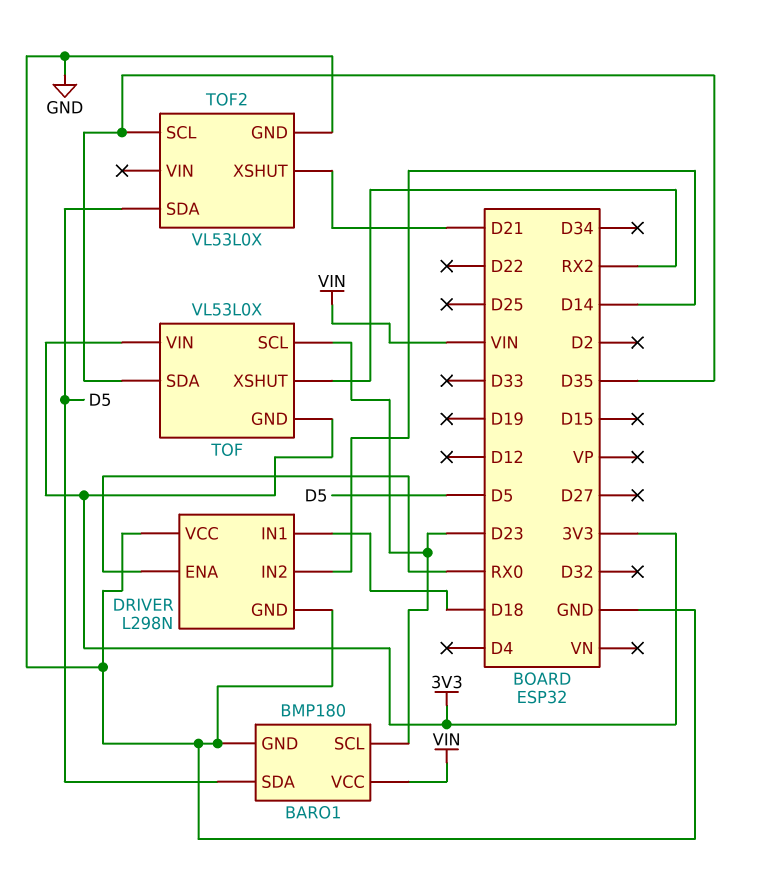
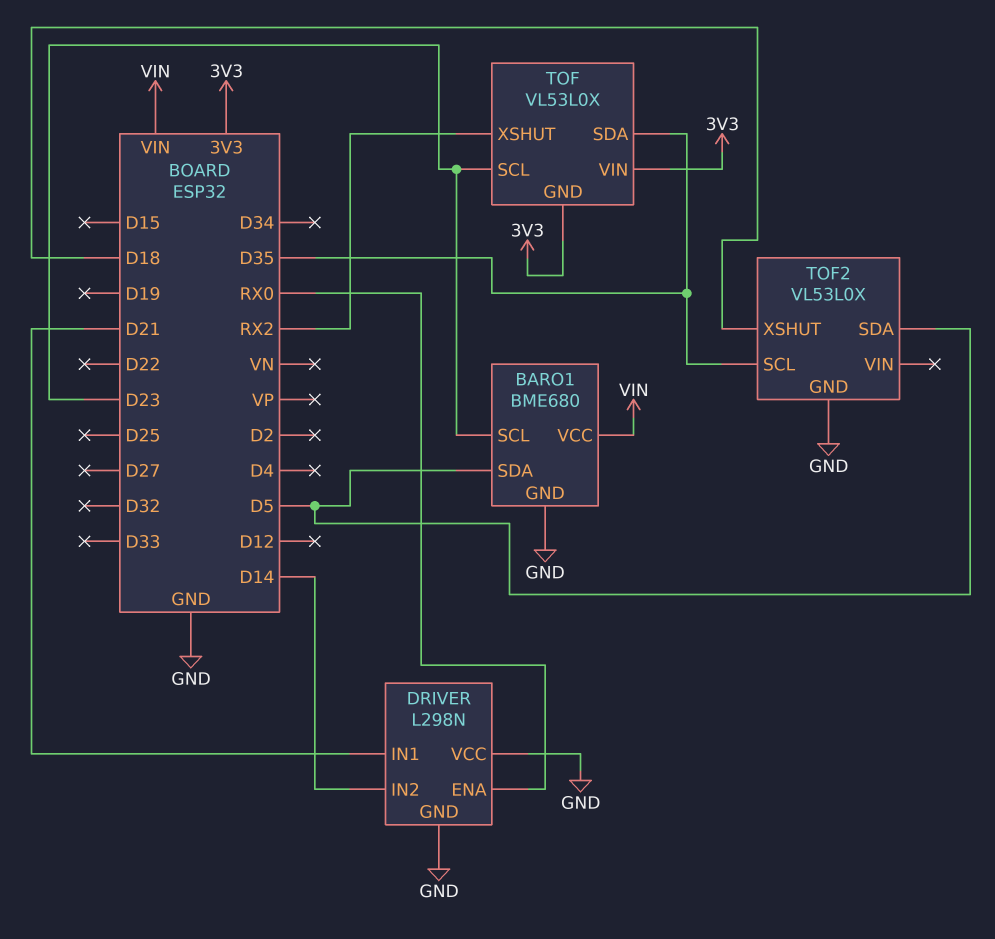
BARO1: BMP180 -> BME680
DRIVER pin IN1: D18 -> D21
TOF2 pin XSHUT: D21 -> D18

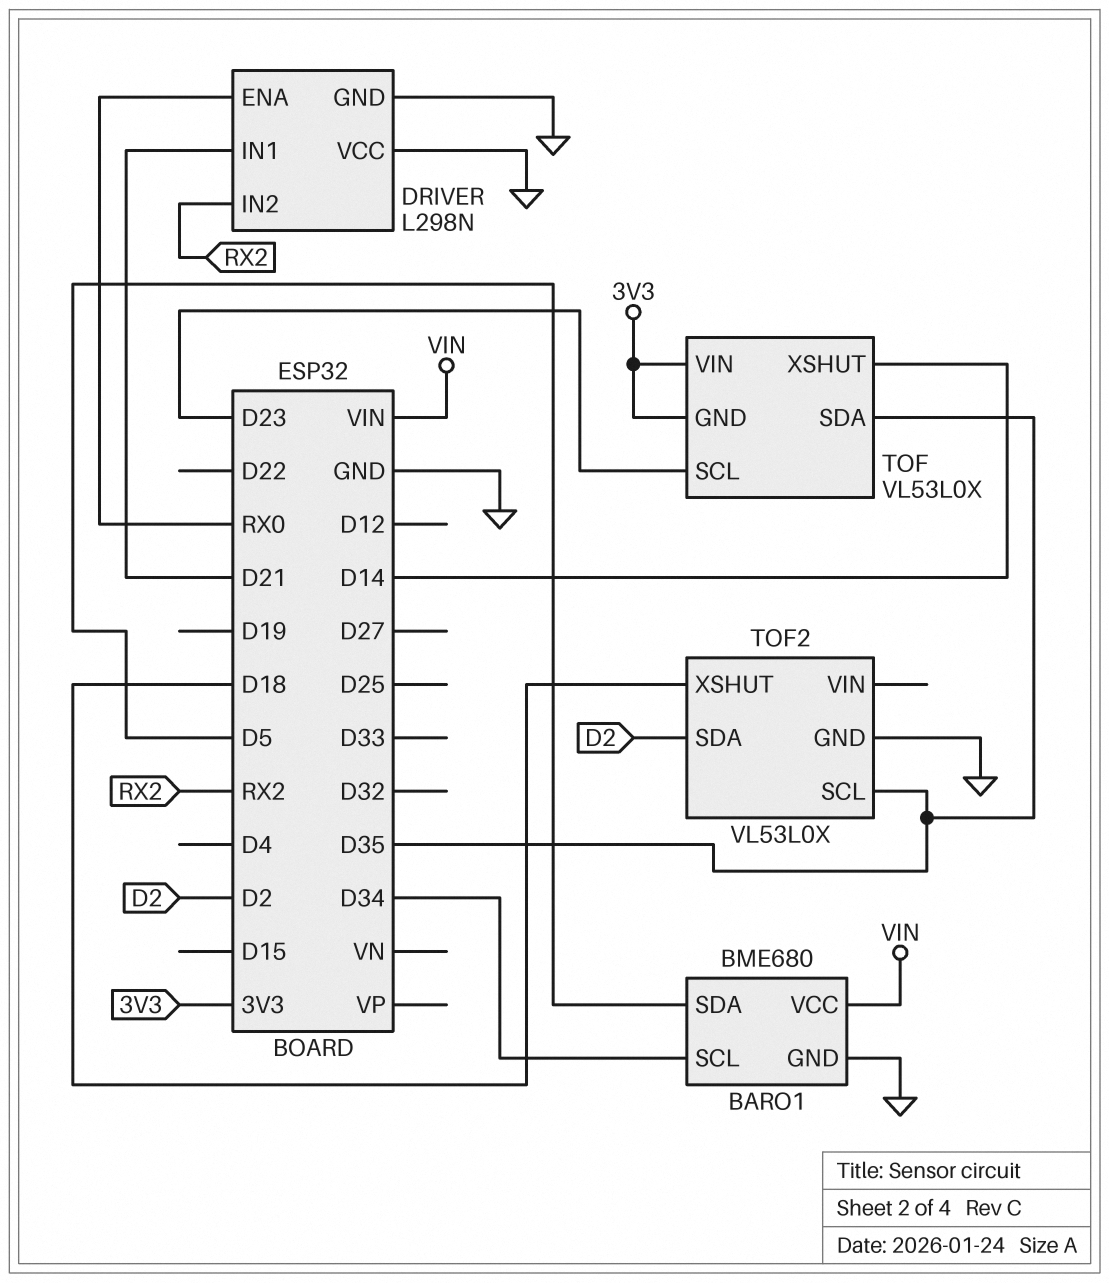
BARO1 pin SCL: D23 -> D34
DRIVER pin IN2: D14 -> RX2
TOF pin XSHUT: RX2 -> D14
TOF2 pin SDA: D5 -> D2

